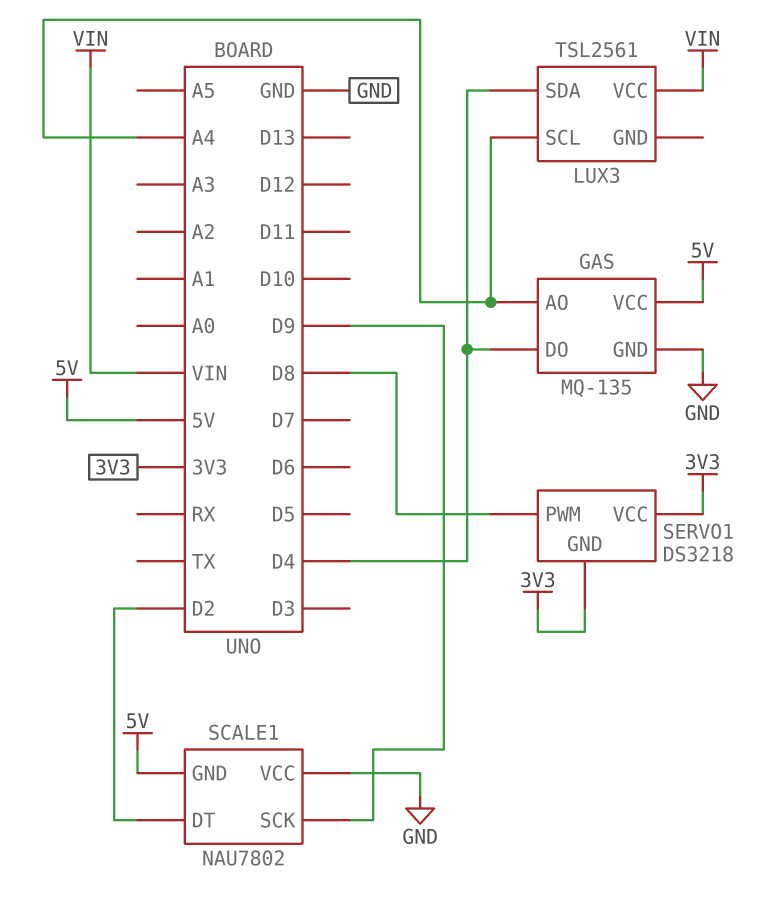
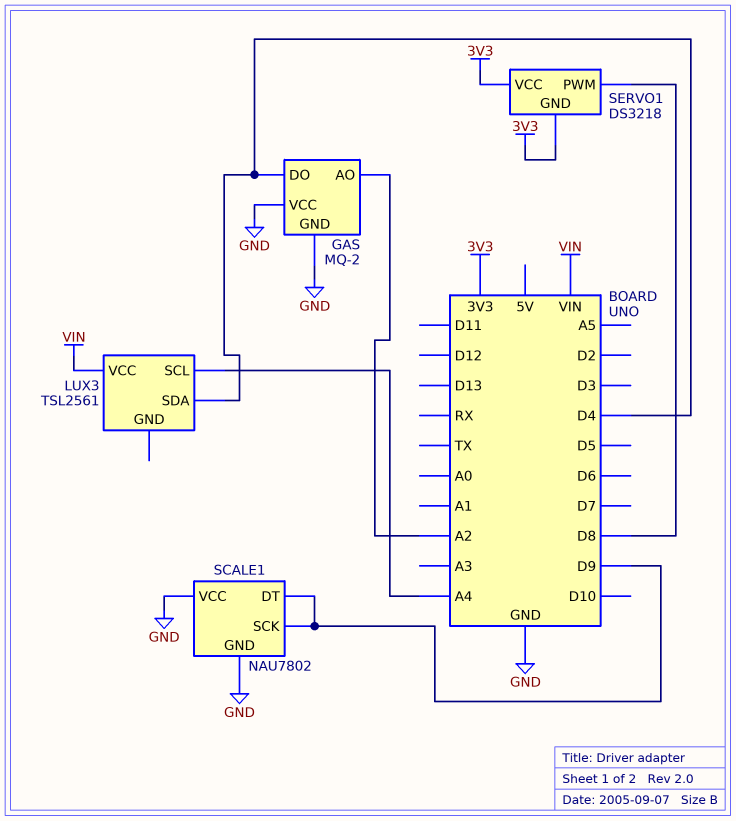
GAS: MQ-135 -> MQ-2
GAS pin AO: A4 -> A2
GAS pin VCC: 5V -> GND
SCALE1 pin DT: D2 -> D9
SCALE1 pin GND: 5V -> GND

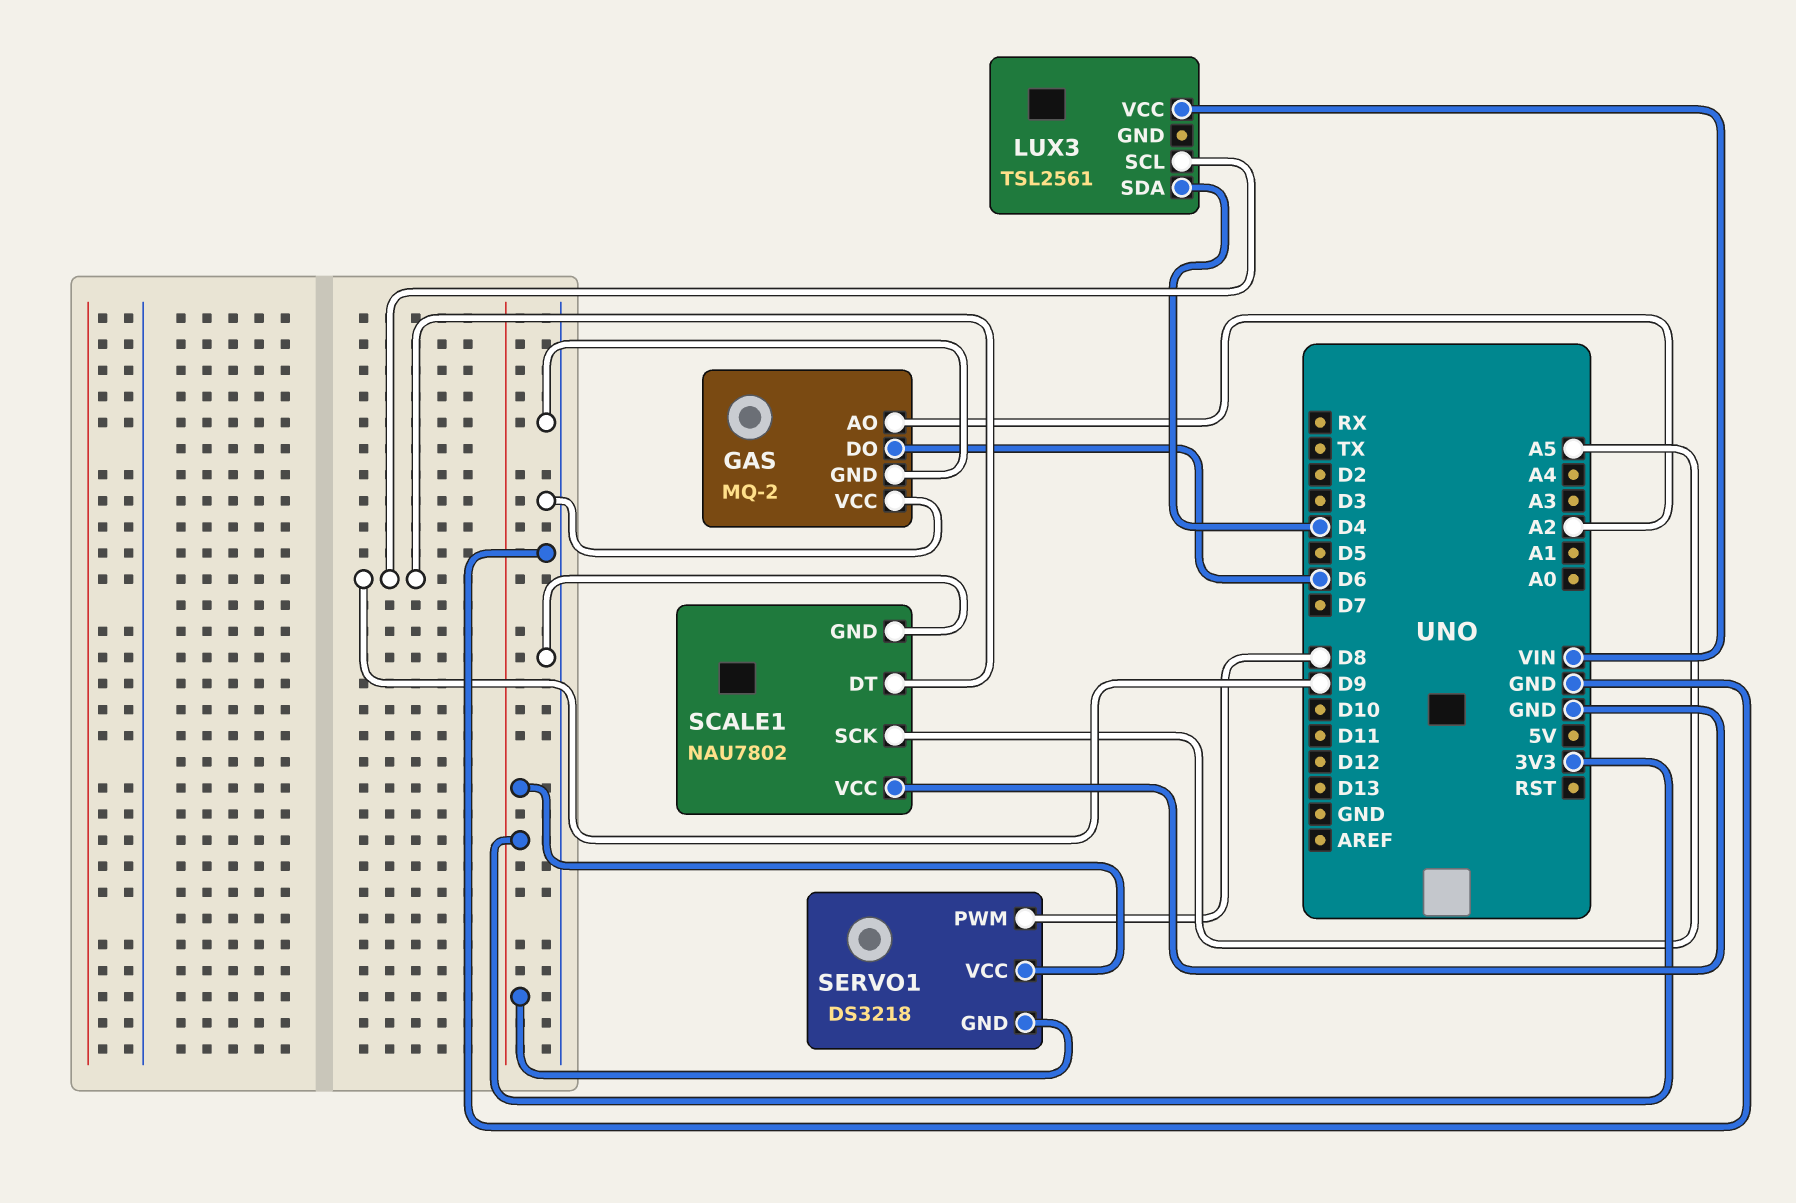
GAS pin DO: D4 -> D6
LUX3 pin SCL: A4 -> D9
SCALE1 pin SCK: D9 -> A5

